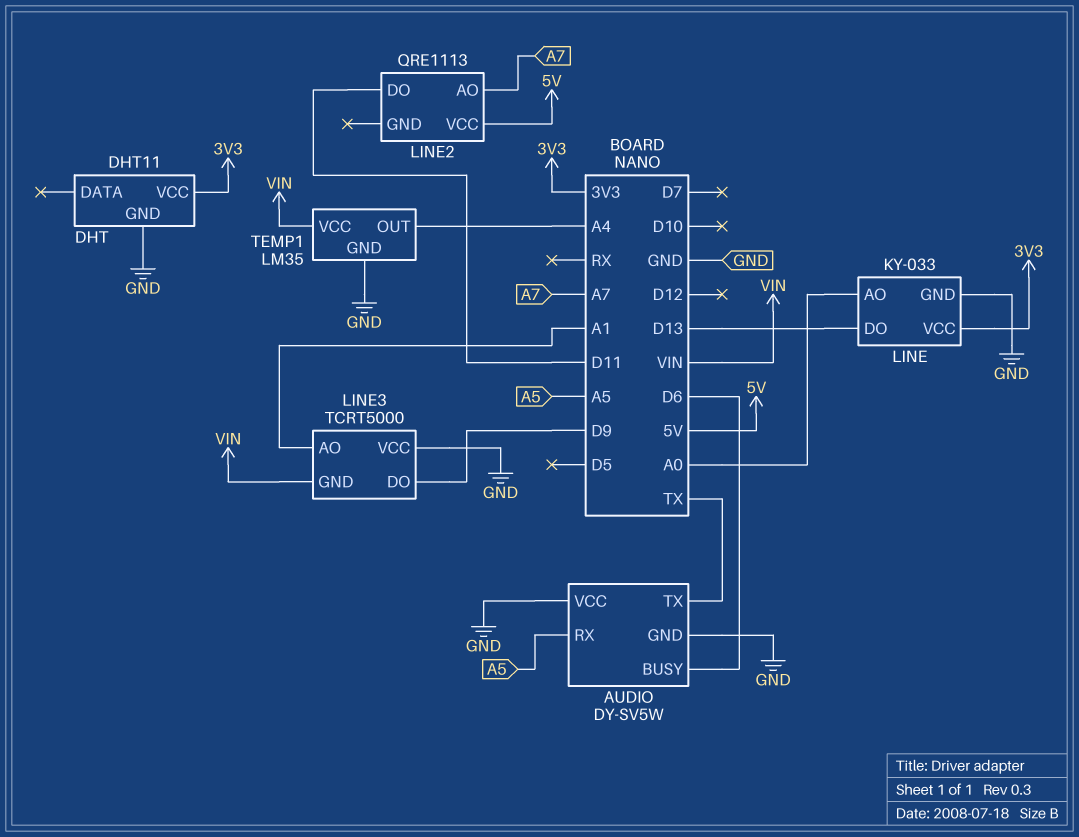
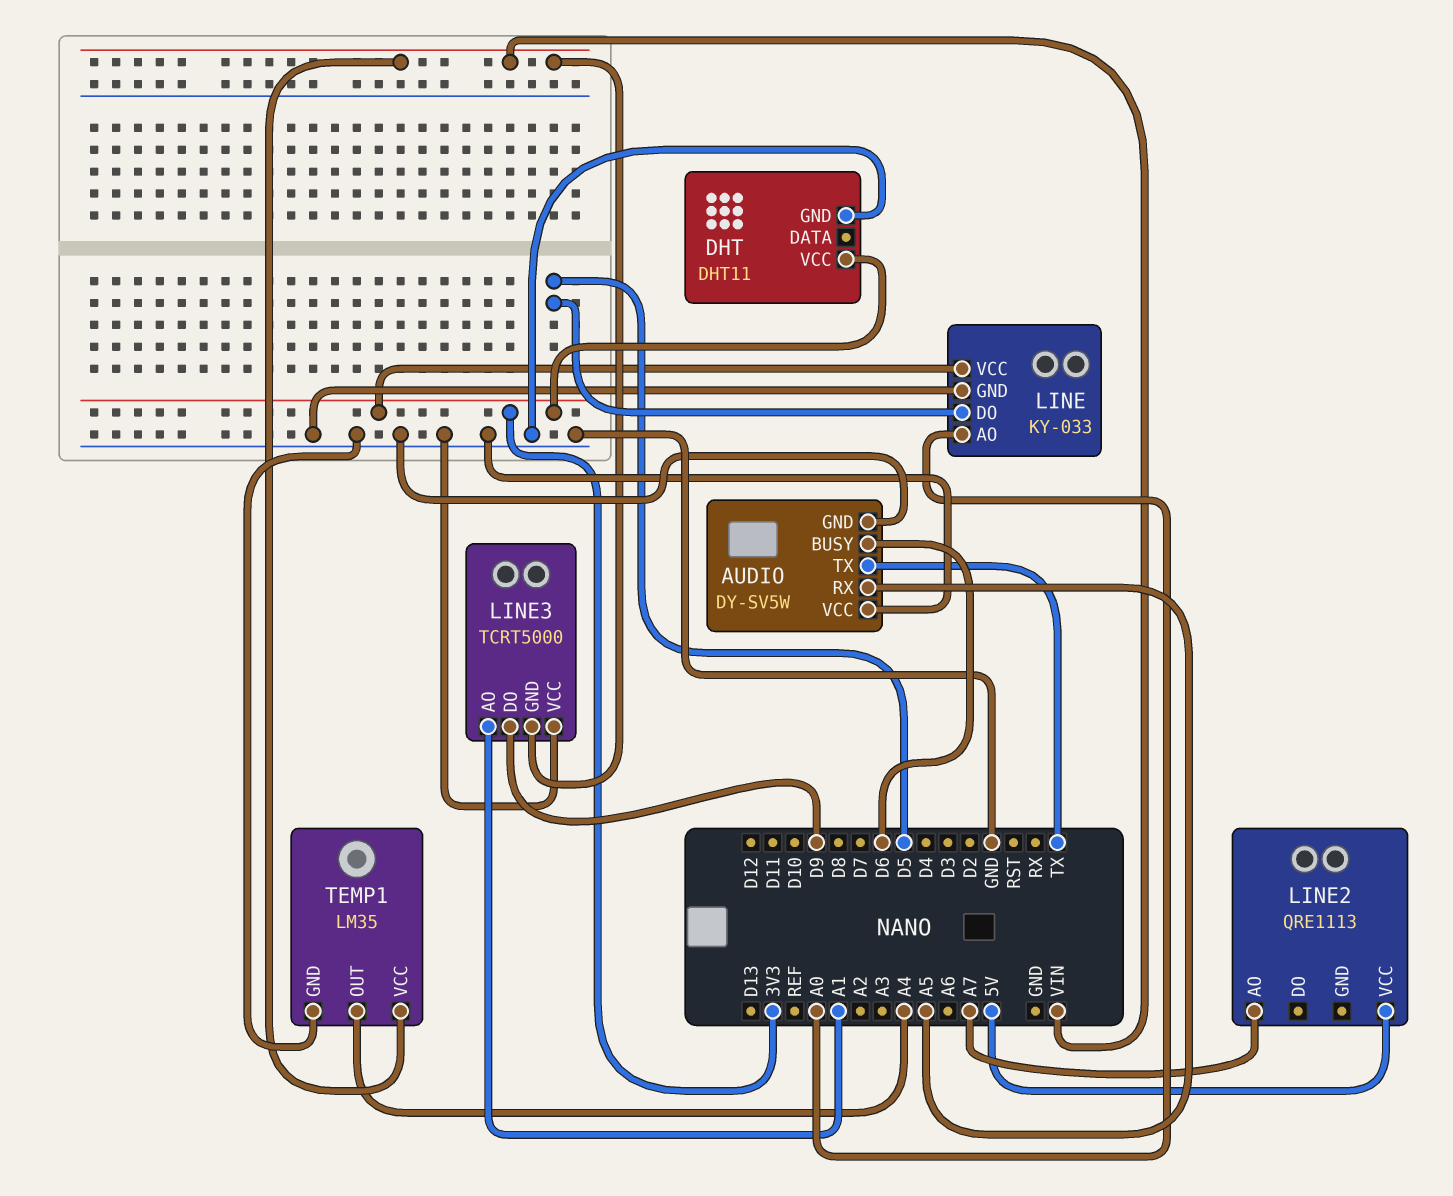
LINE pin DO: D13 -> D5
LINE2 pin DO: D11 -> none

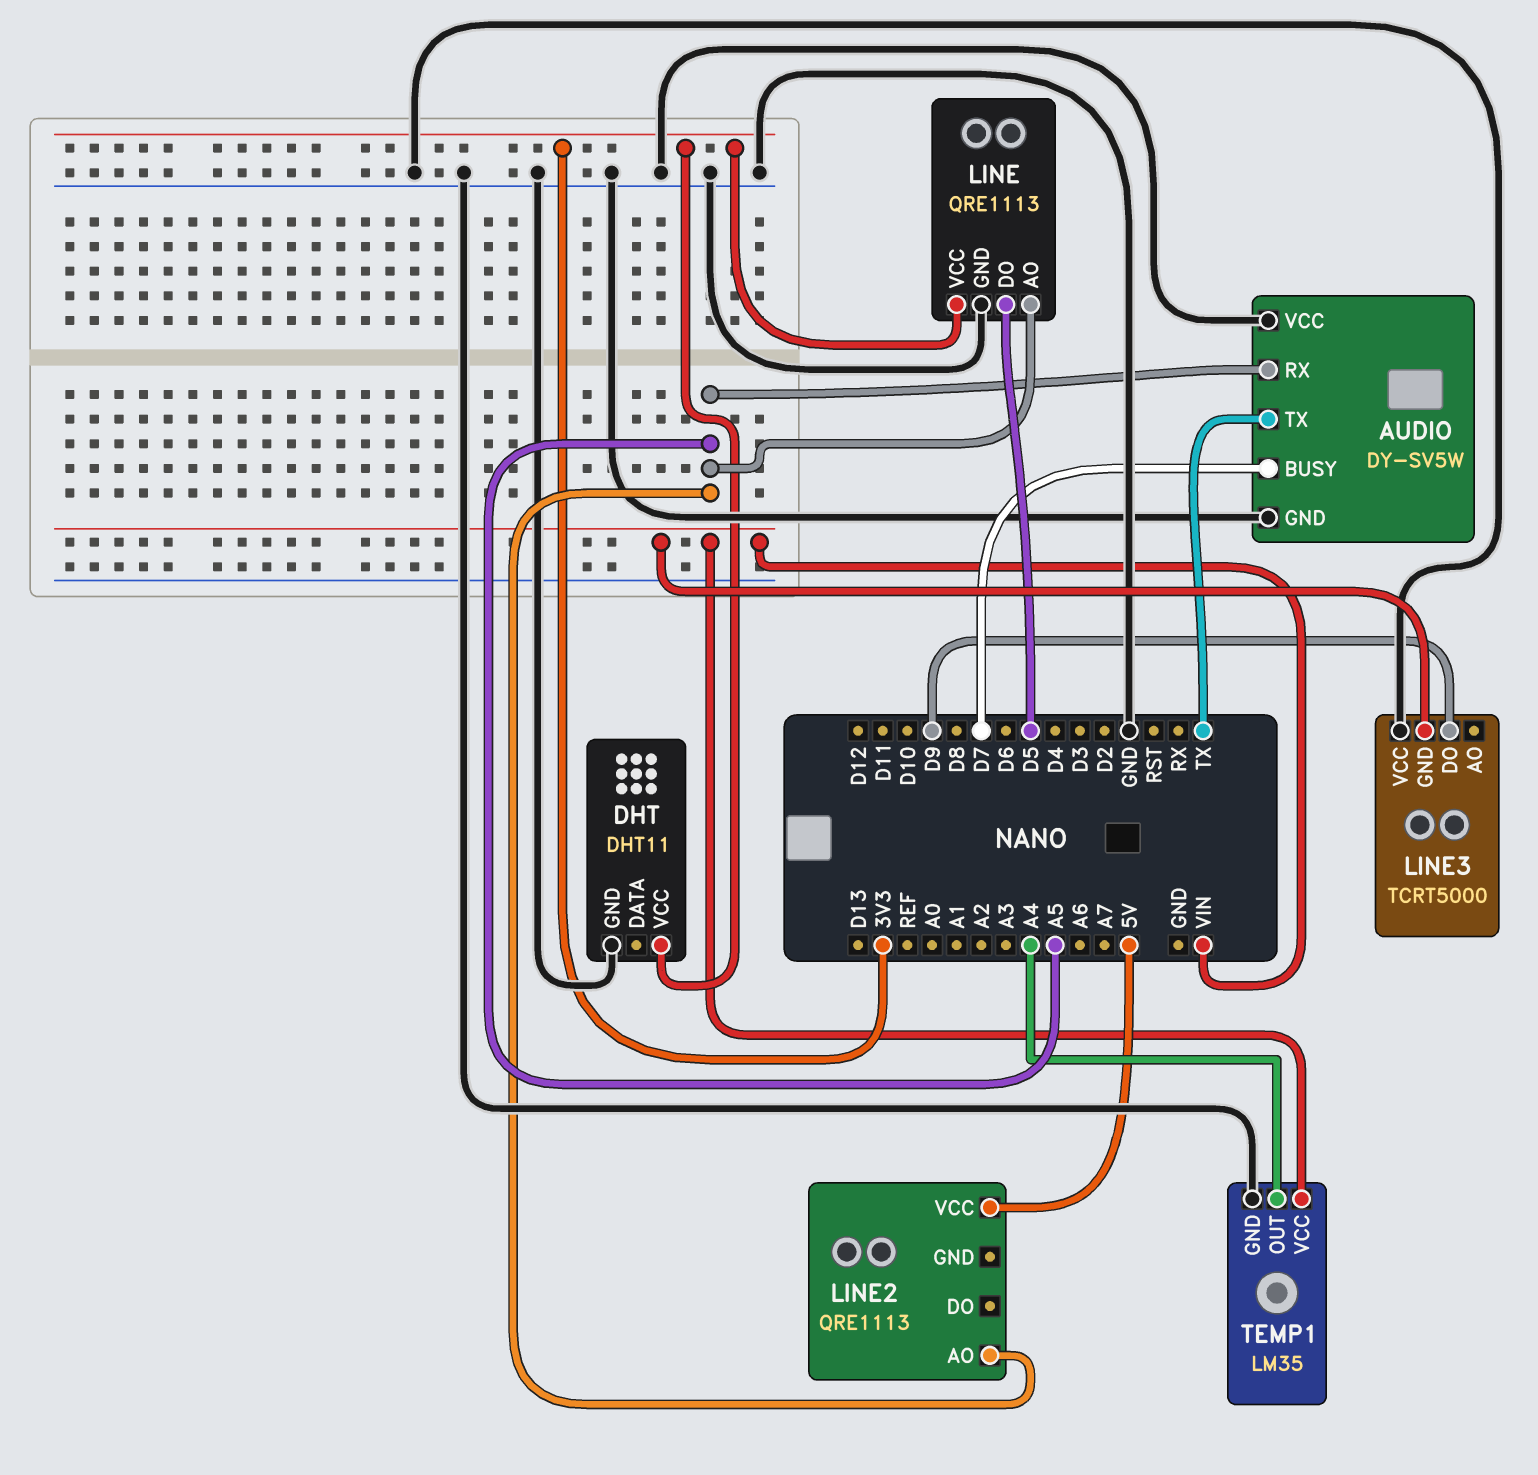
AUDIO pin BUSY: D6 -> D7
LINE: KY-033 -> QRE1113
LINE pin AO: A0 -> A5
LINE2 pin AO: A7 -> A5
LINE3 pin AO: A1 -> none

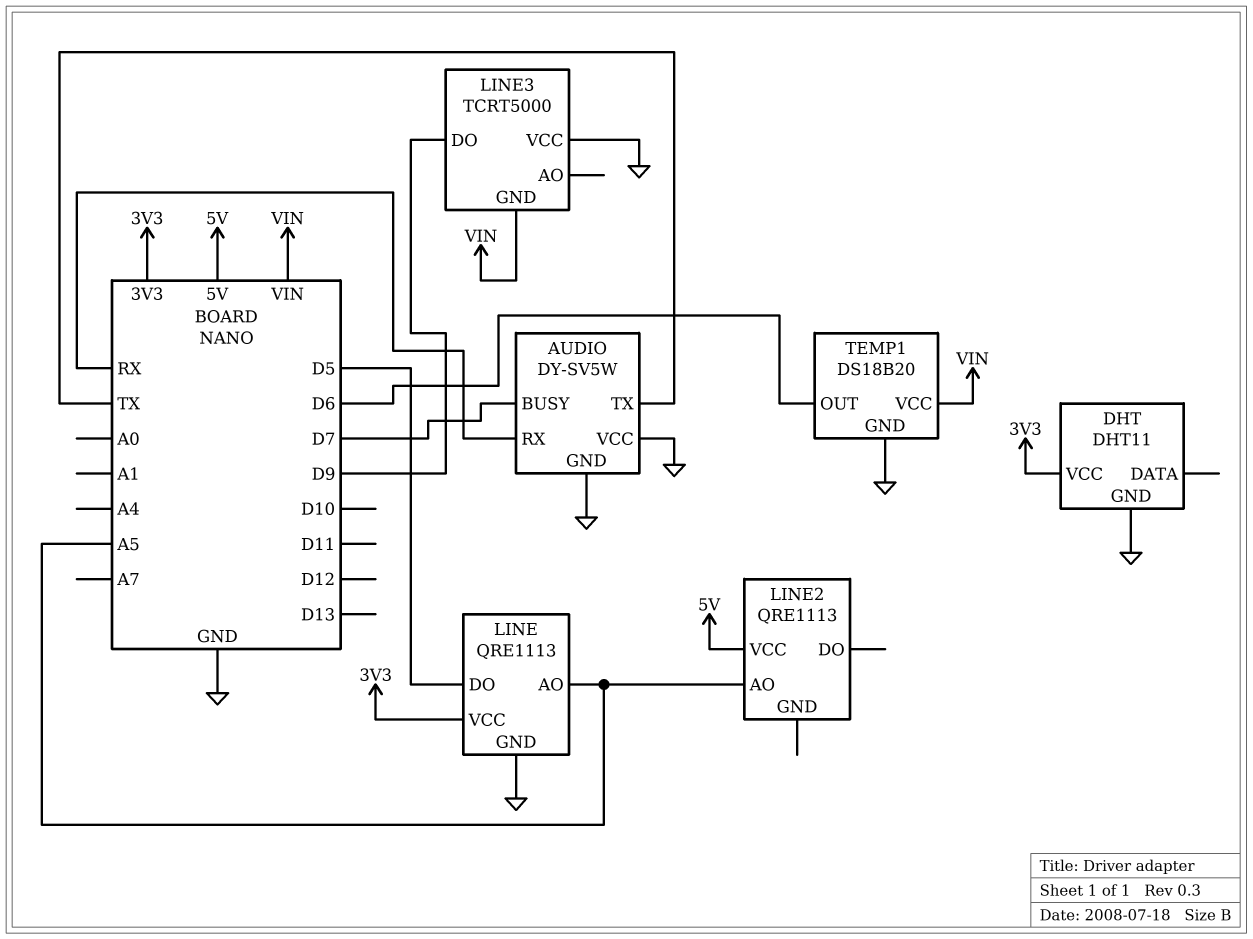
AUDIO pin RX: A5 -> RX
TEMP1: LM35 -> DS18B20
TEMP1 pin OUT: A4 -> D6

